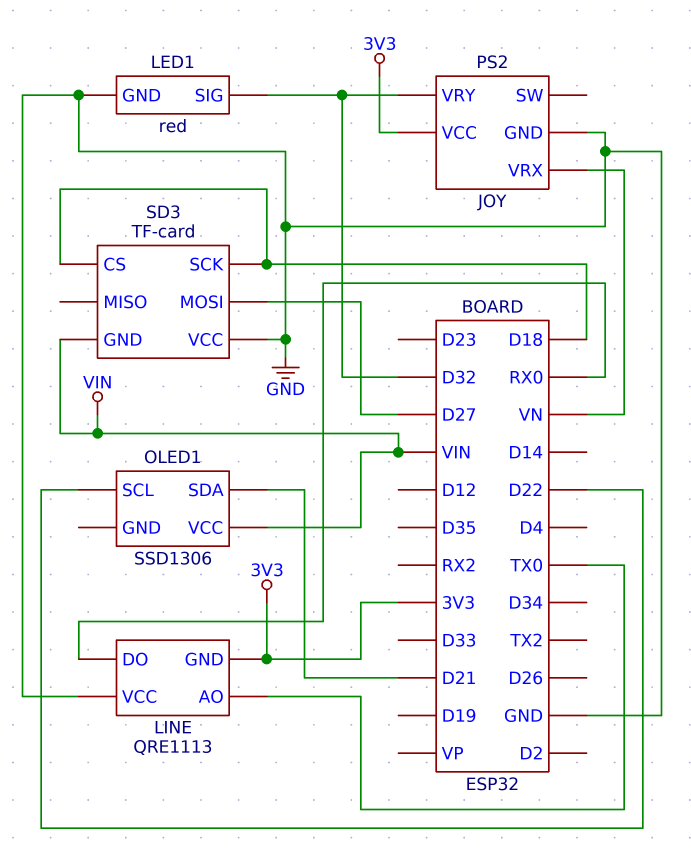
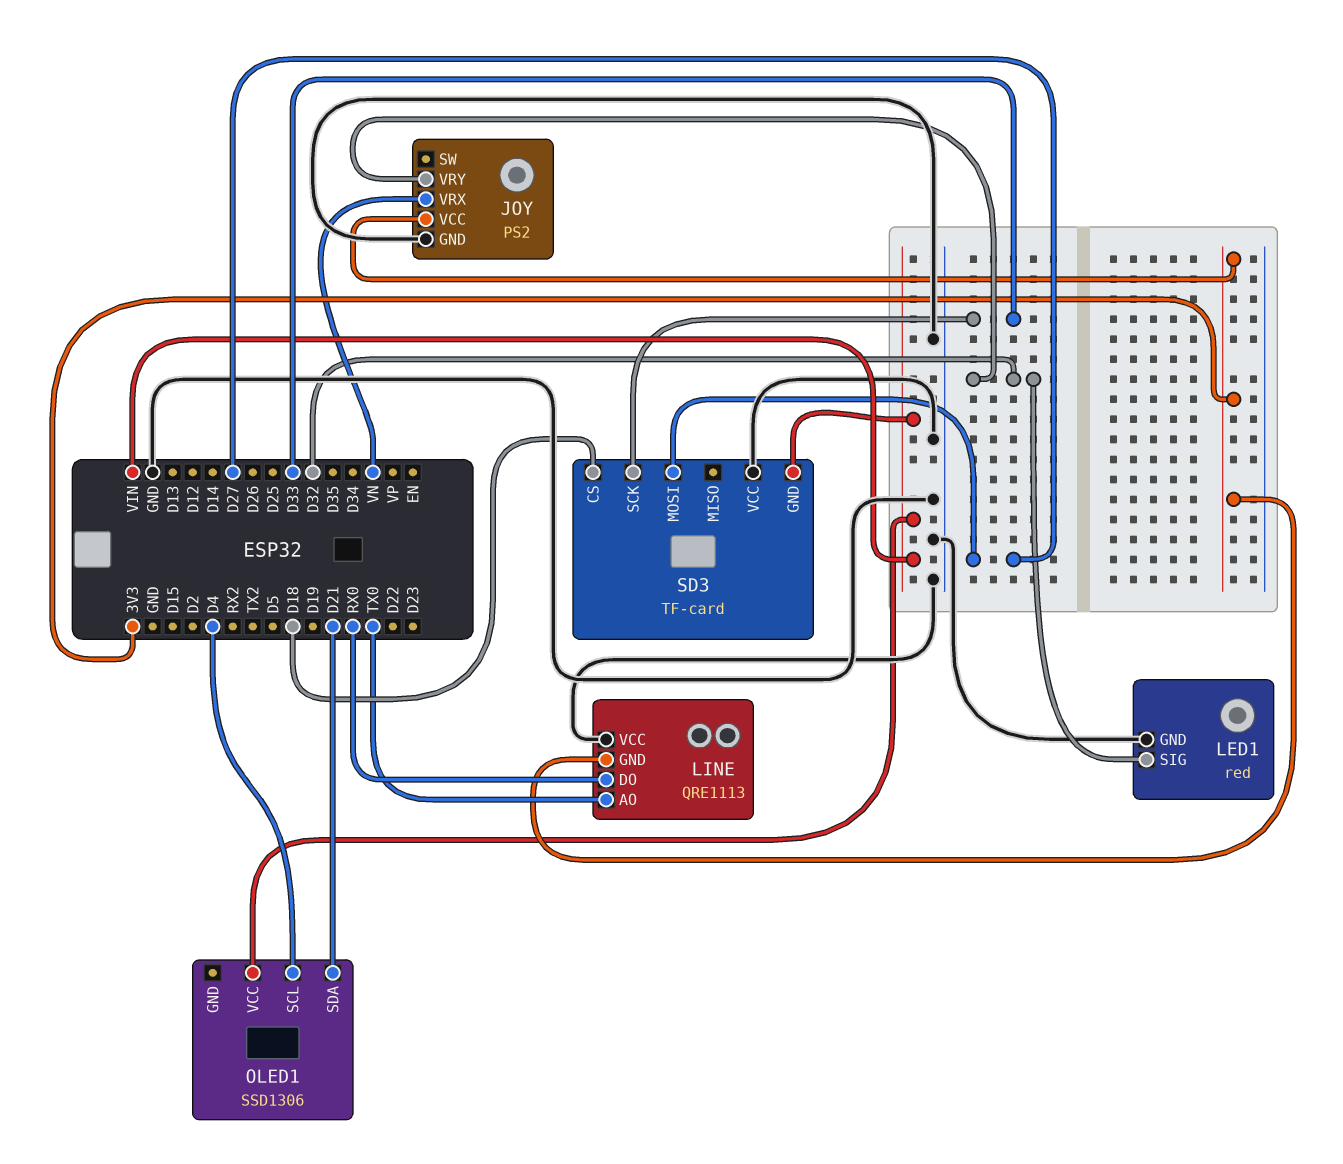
OLED1 pin SCL: D22 -> D4
SD3 pin SCK: D18 -> D33

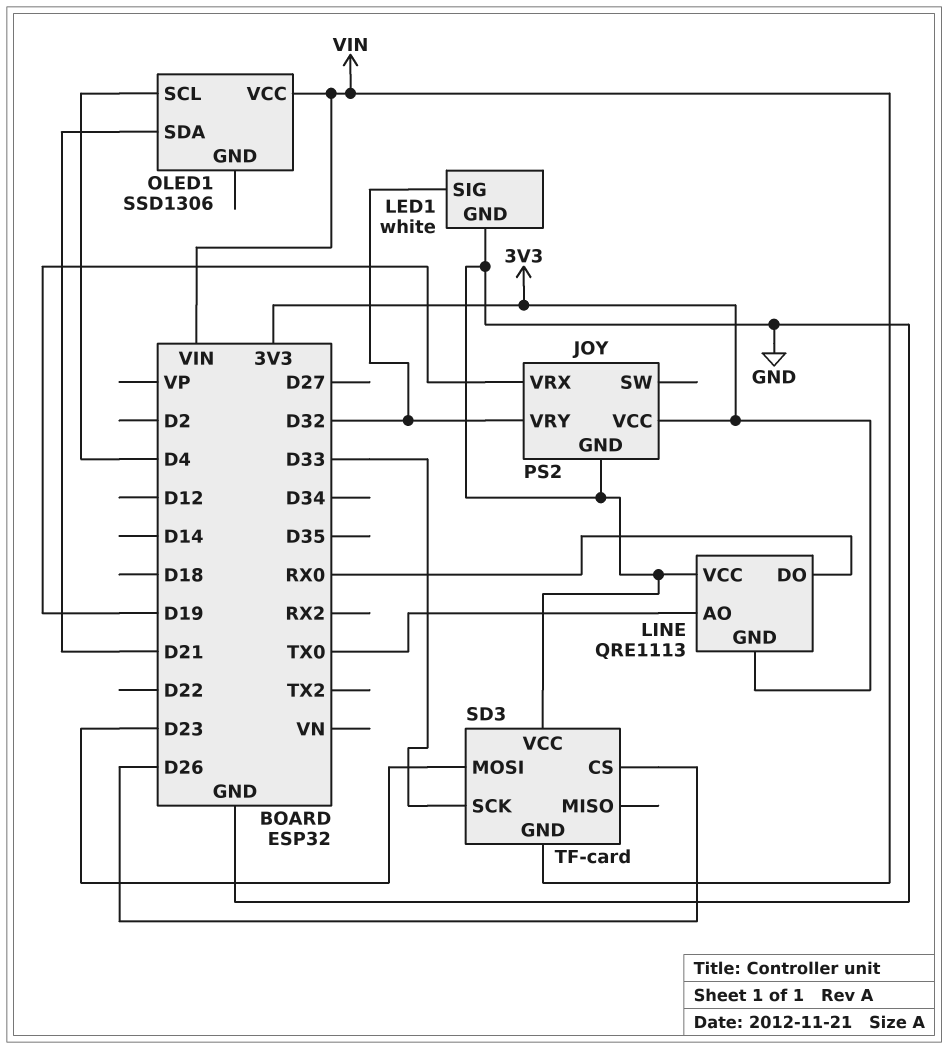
JOY pin VRX: VN -> D19
LED1: red -> white
SD3 pin CS: D18 -> D26
SD3 pin MOSI: D27 -> D23

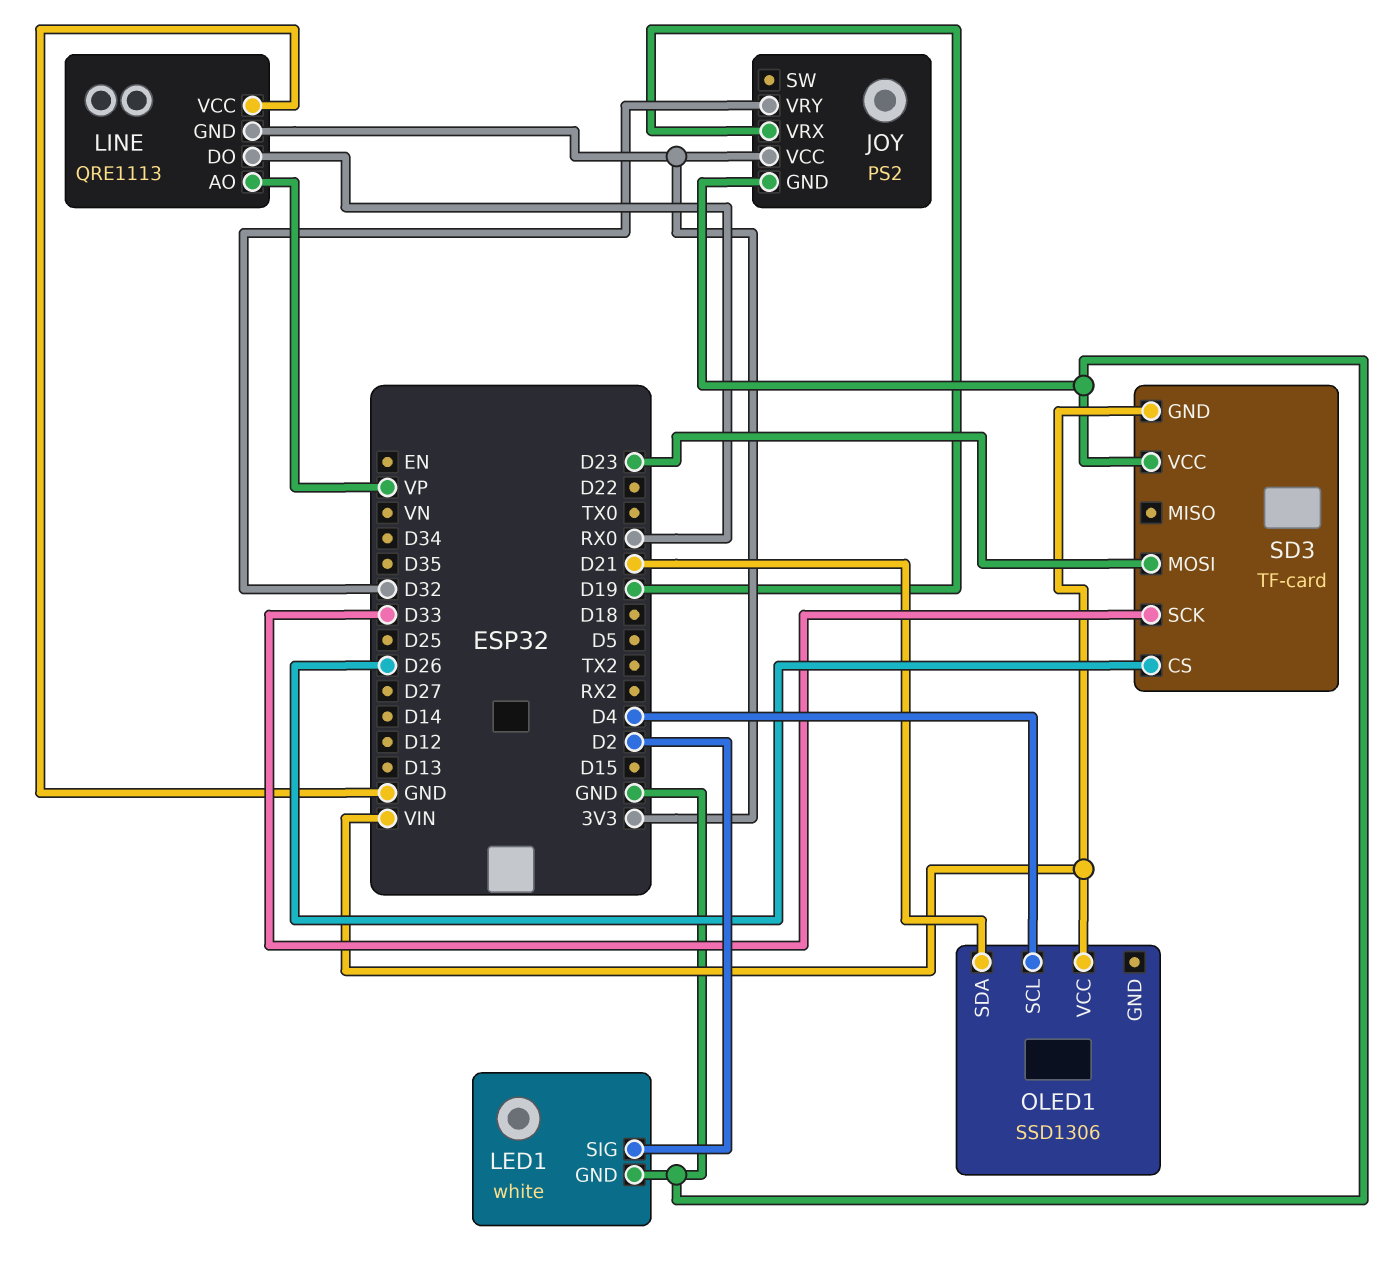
LED1 pin SIG: D32 -> D2
LINE pin AO: TX0 -> VP

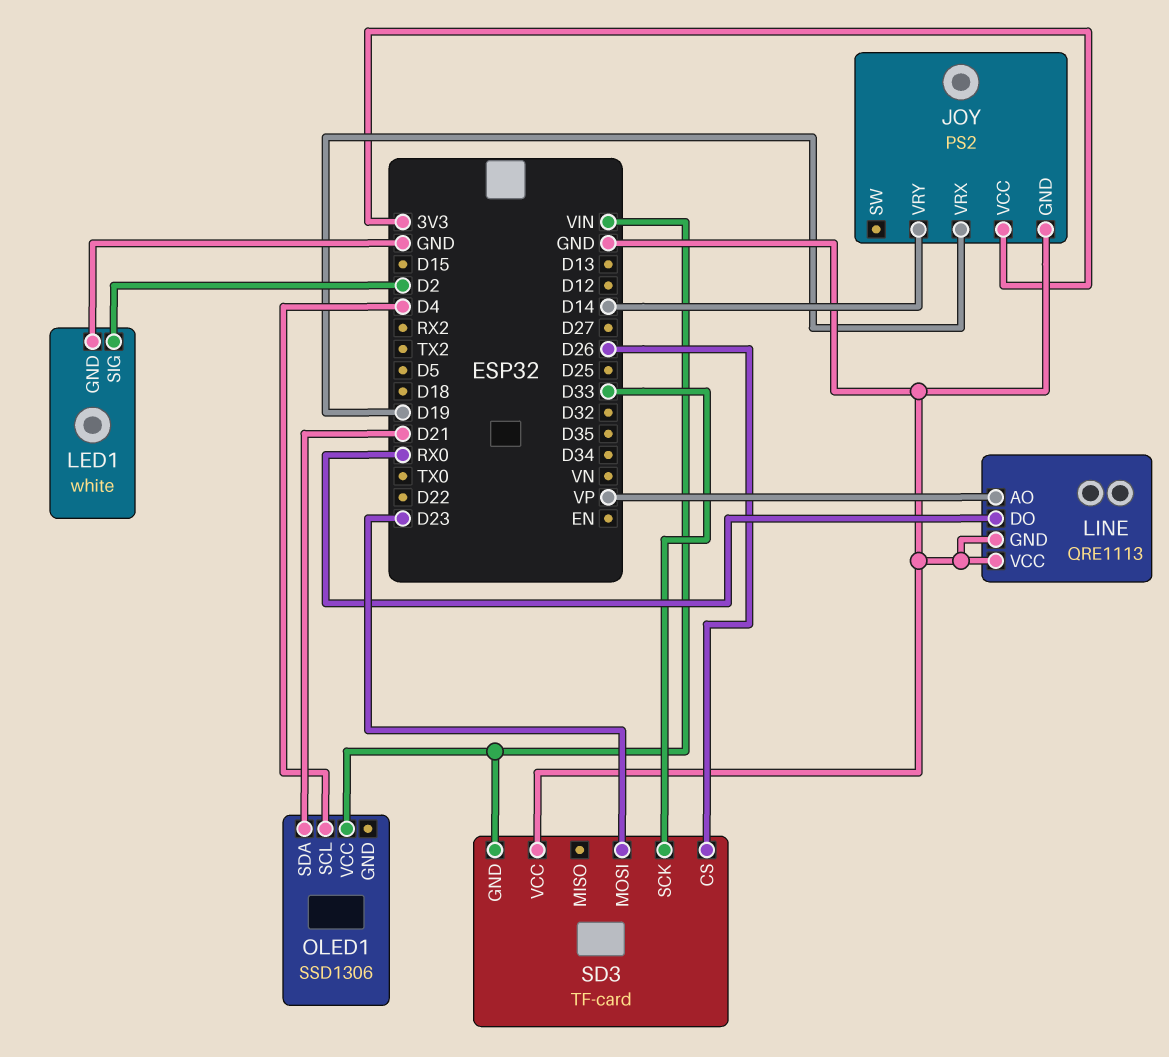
JOY pin VRY: D32 -> D14
LINE pin GND: 3V3 -> GND

